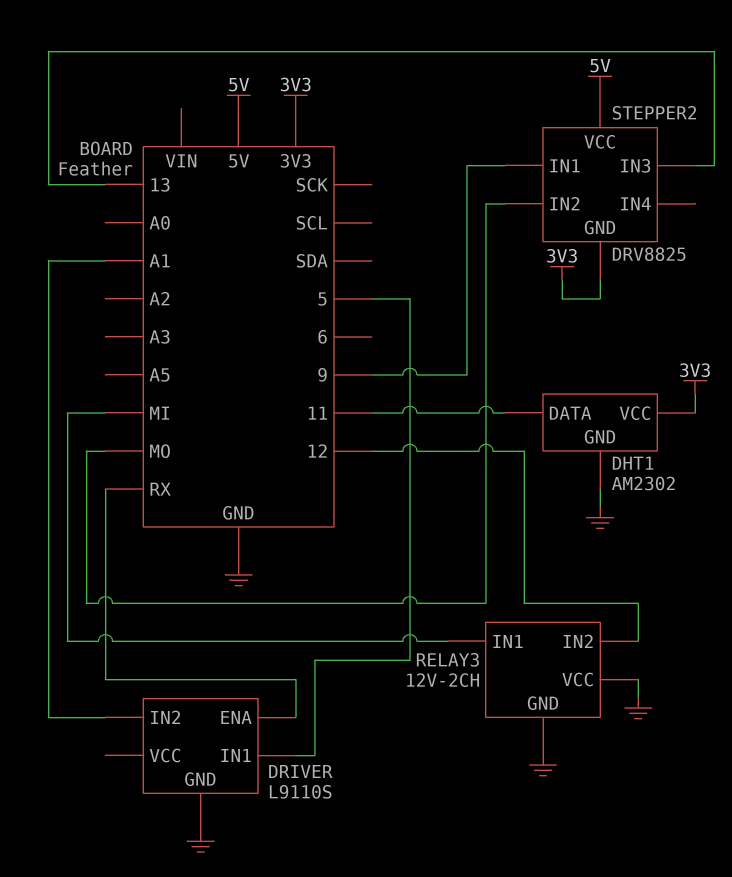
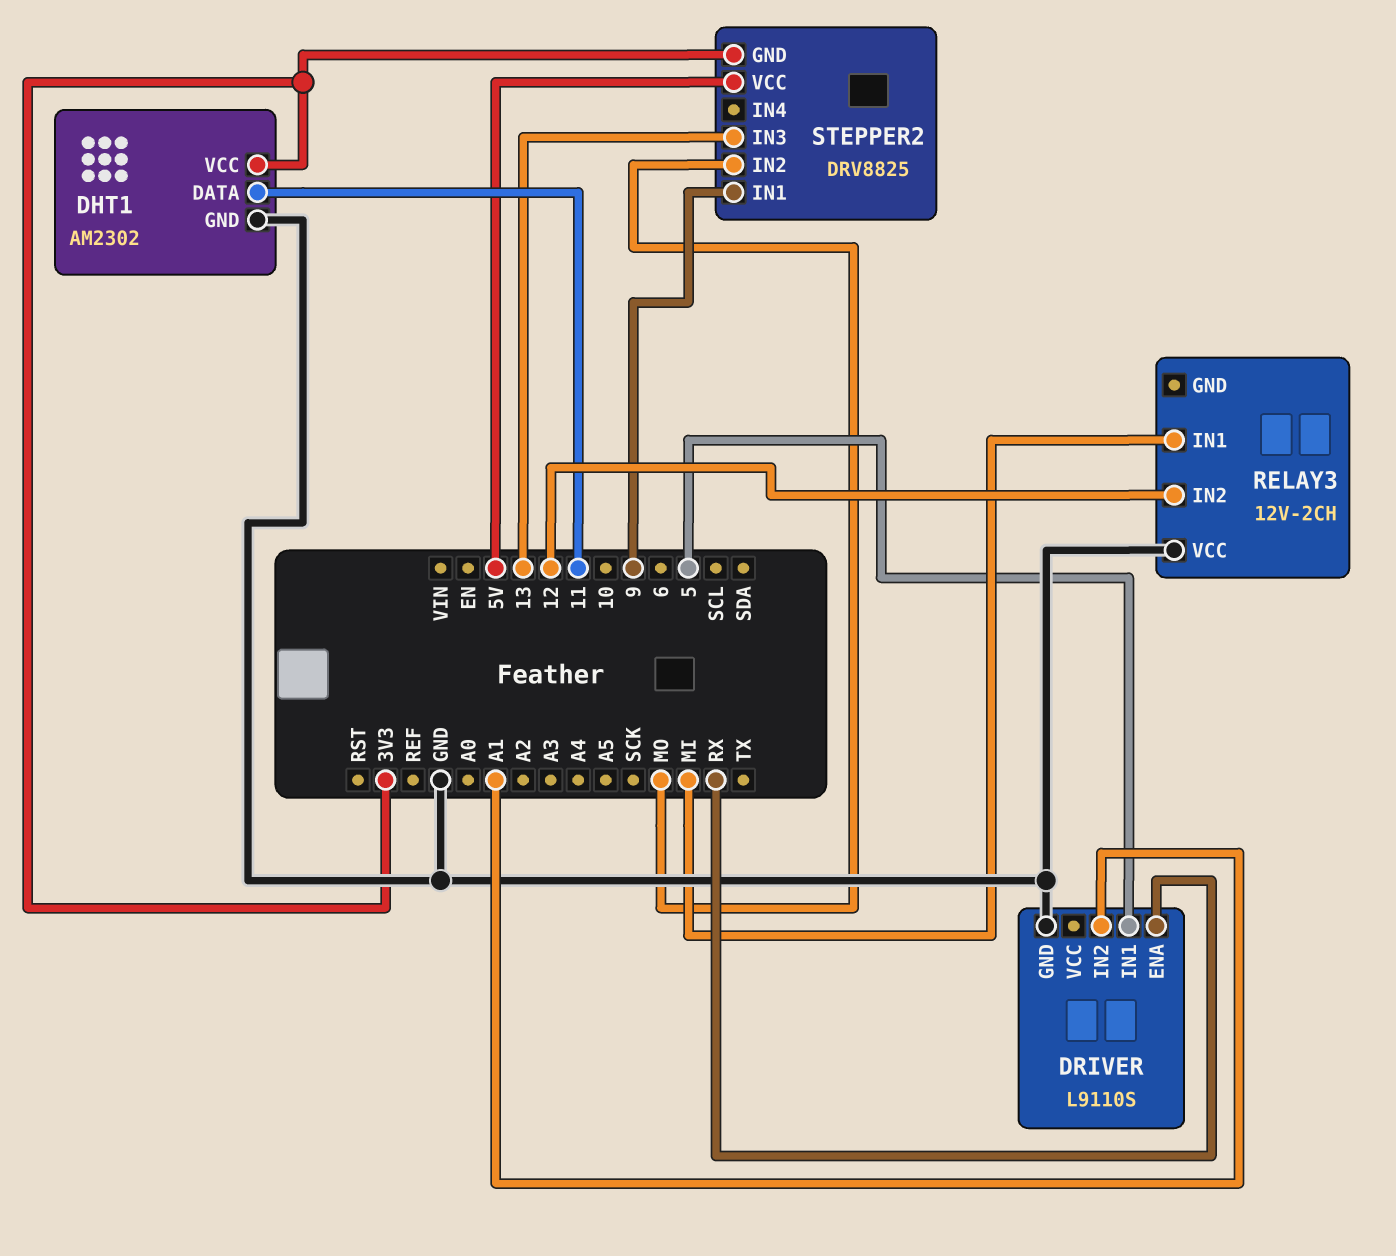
RELAY3 pin GND: GND -> none

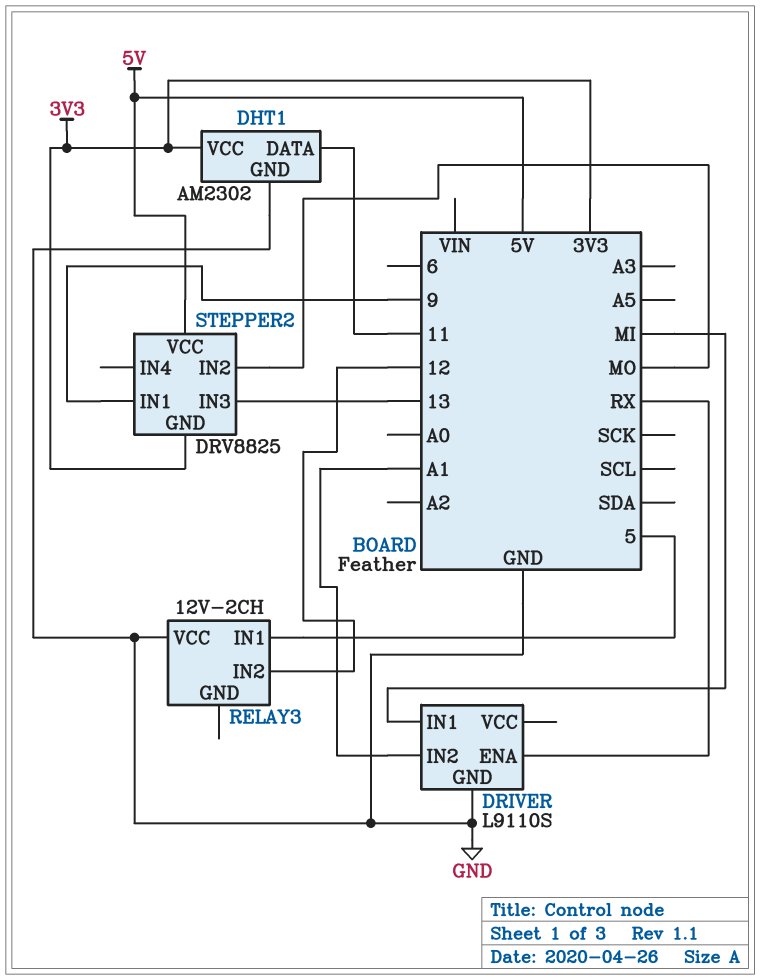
DRIVER pin IN1: 5 -> MI
RELAY3 pin IN1: MI -> 5

